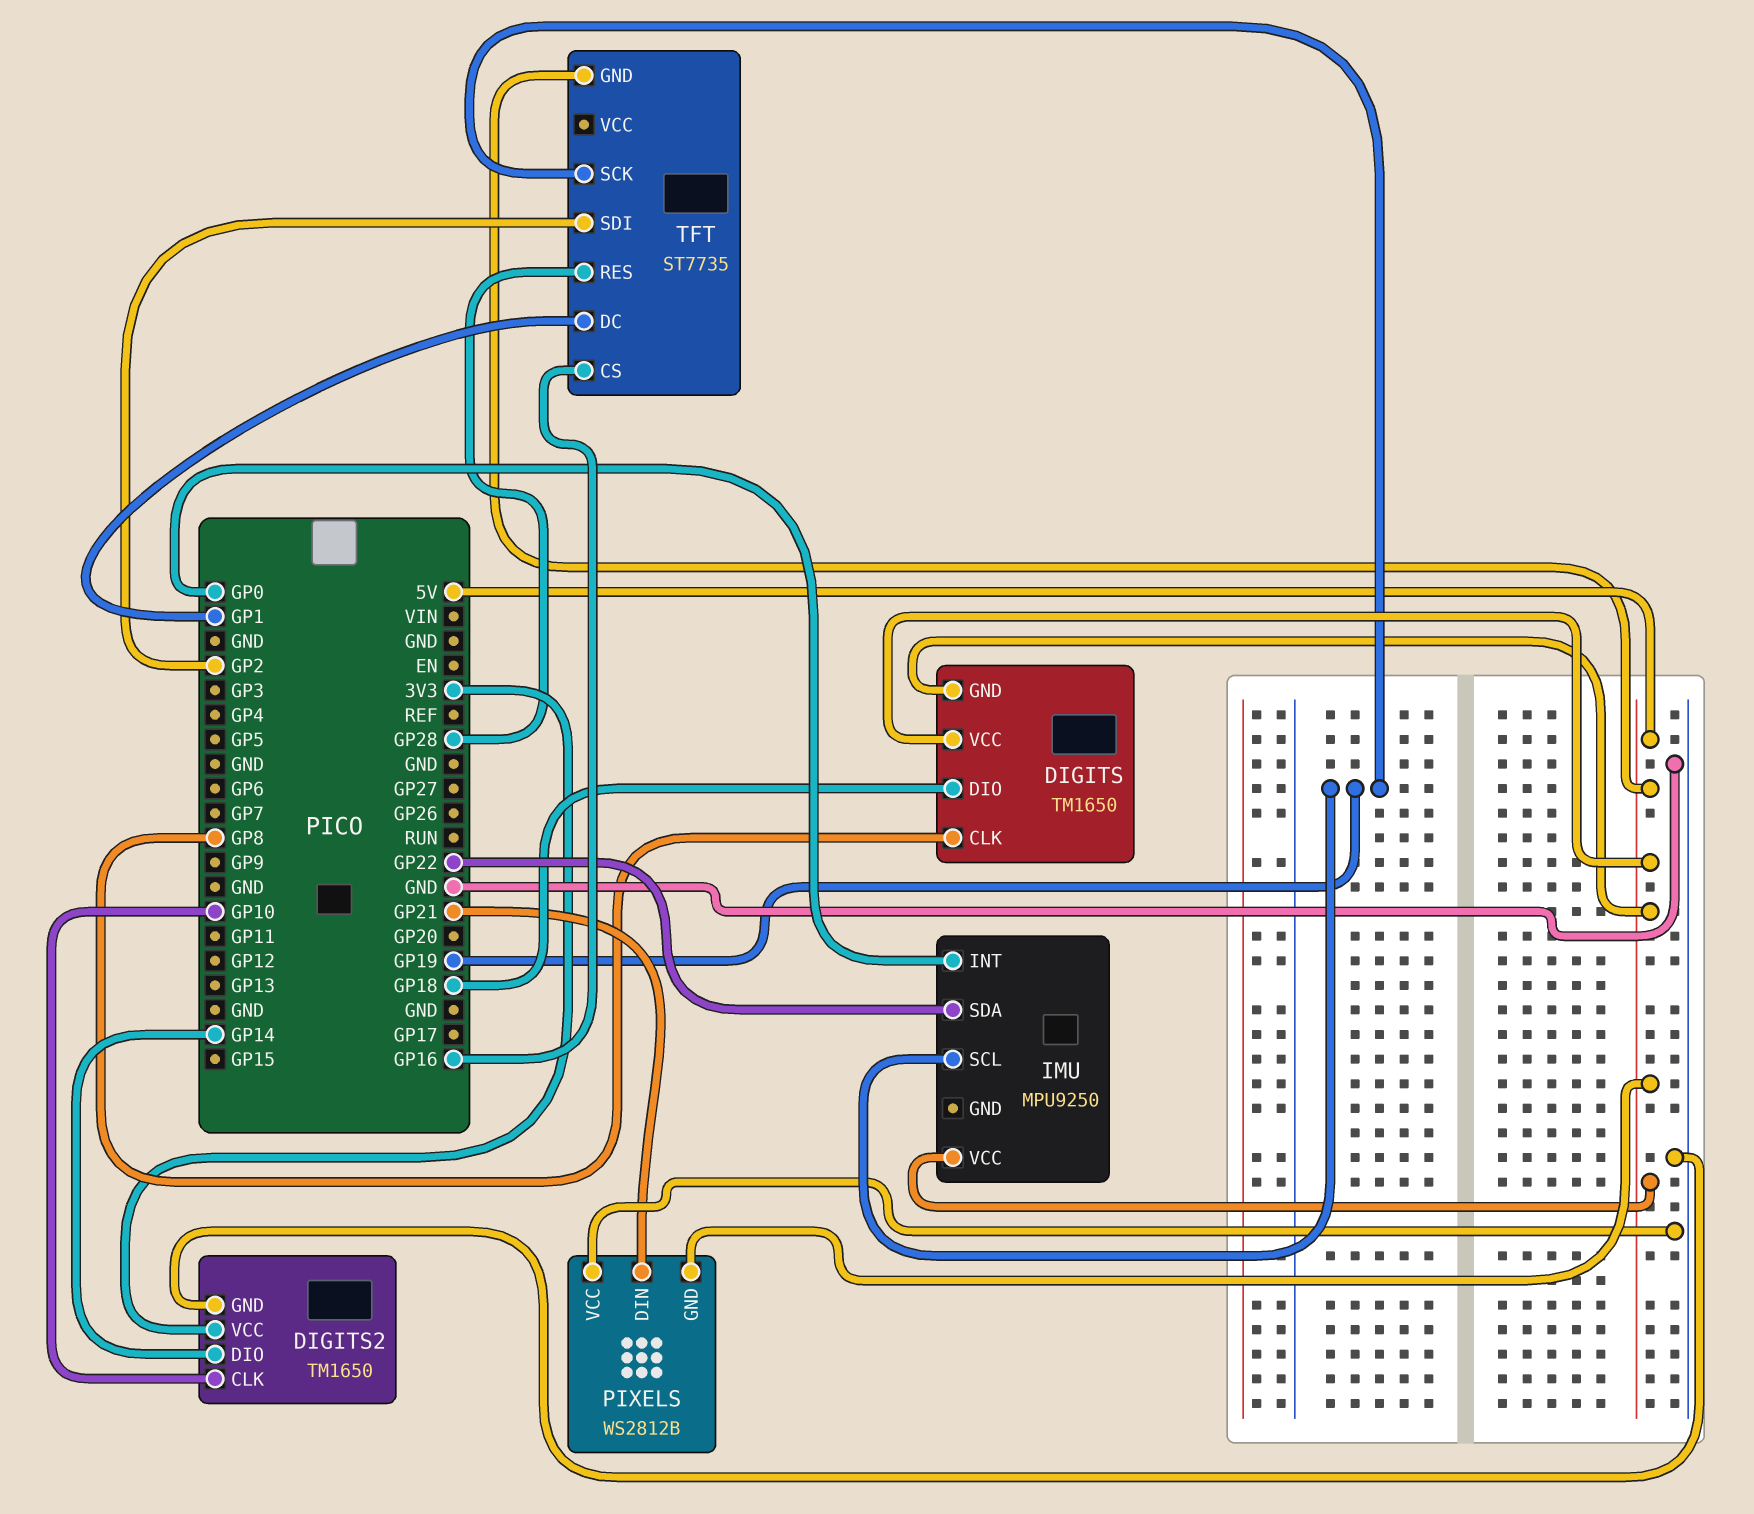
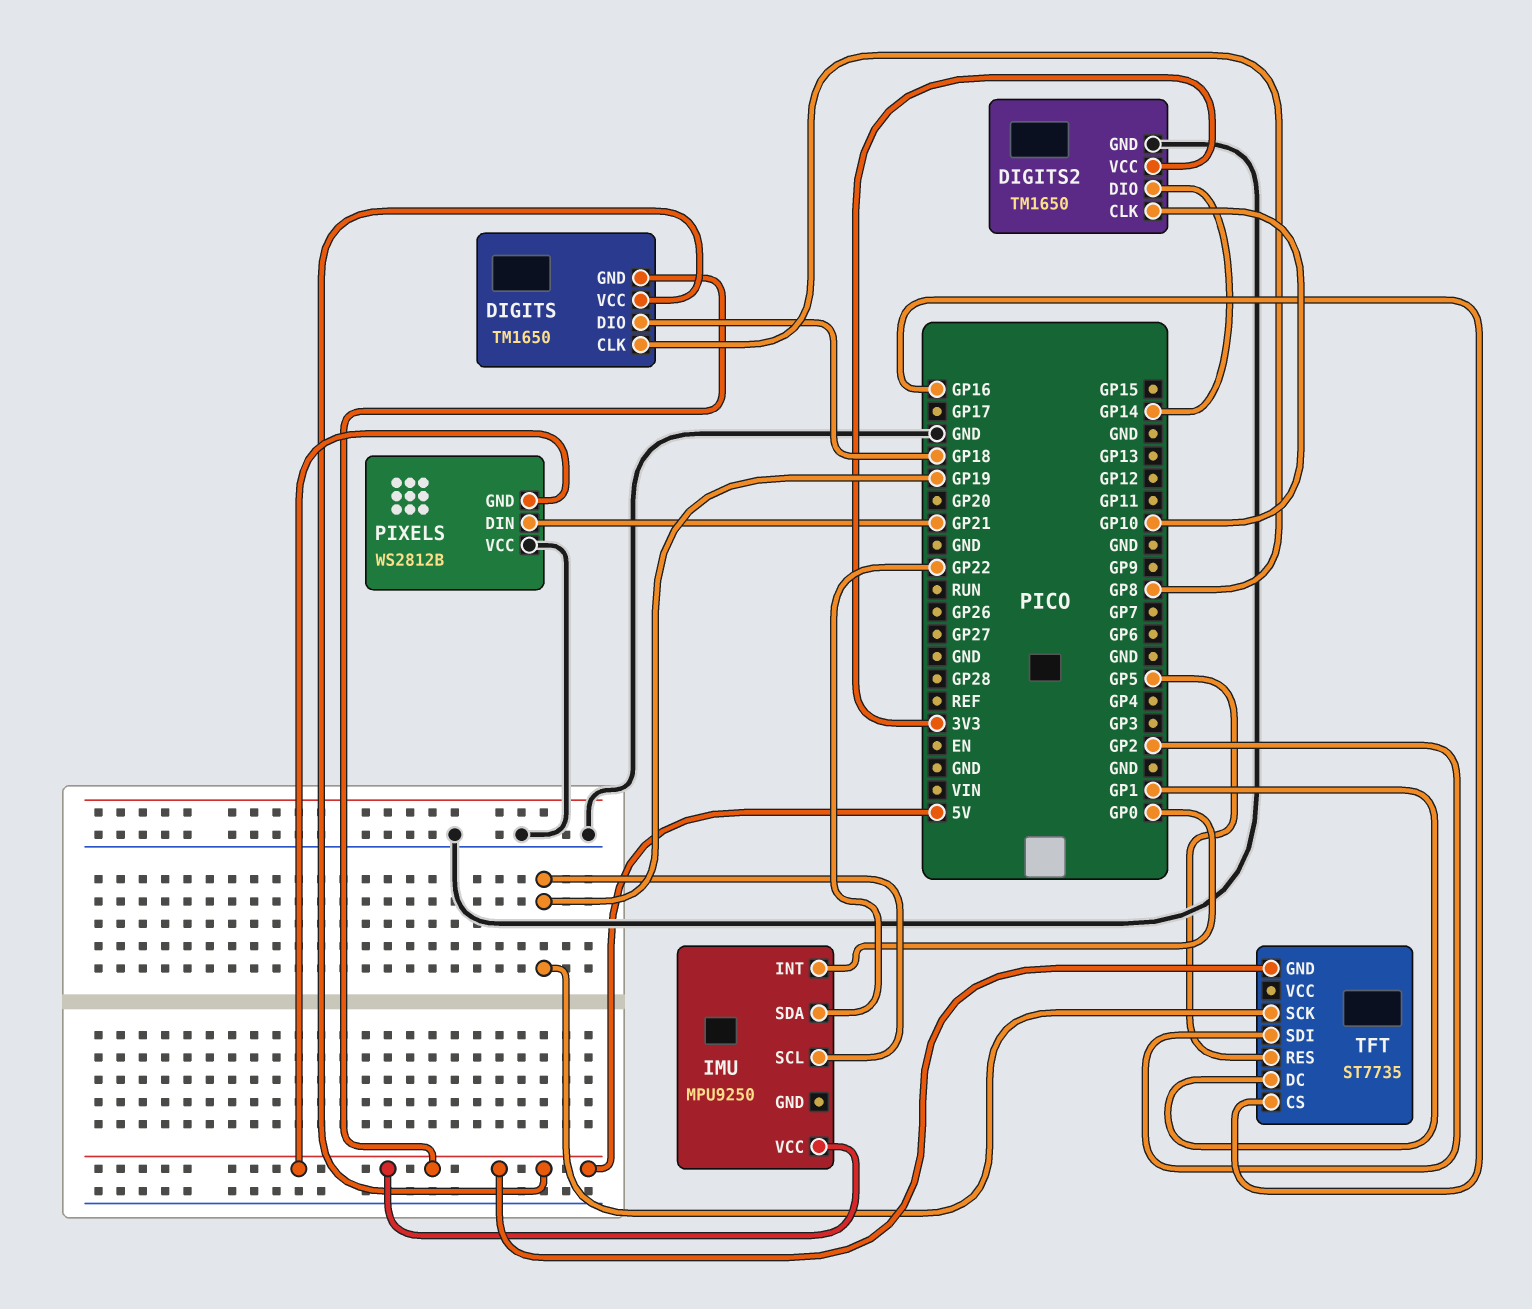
TFT pin RES: GP28 -> GP5

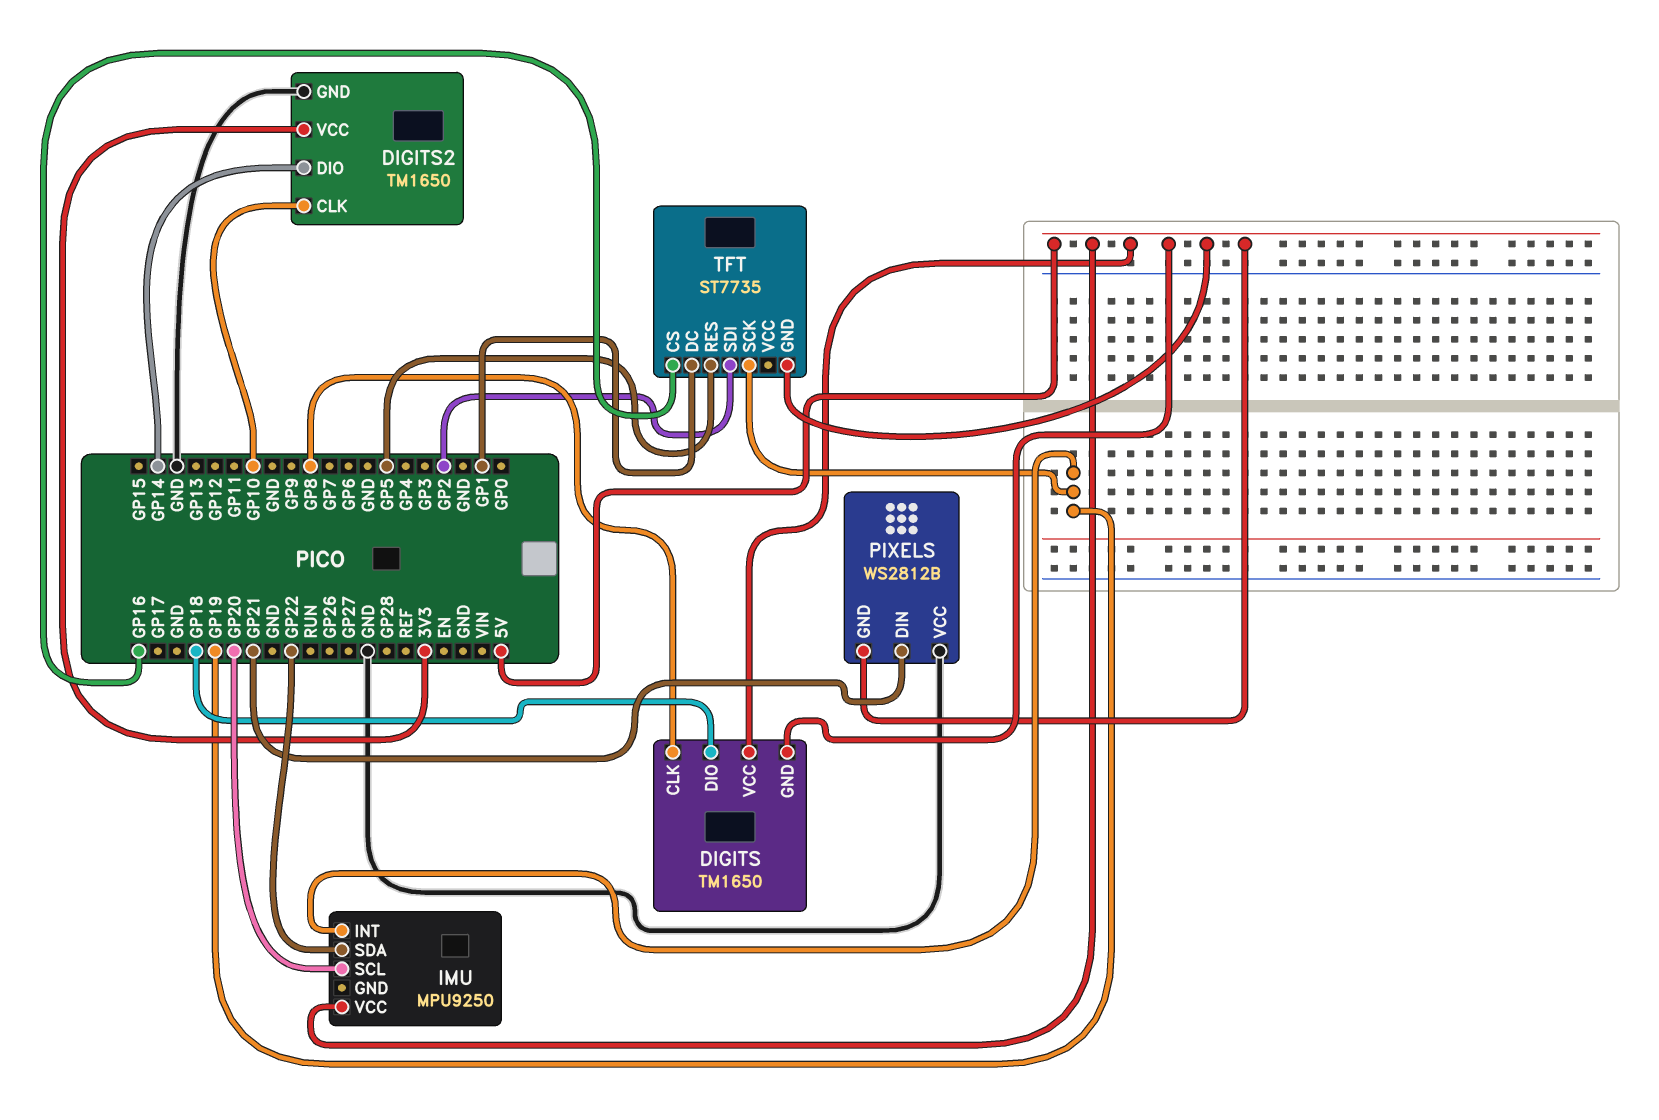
IMU pin INT: GP0 -> GP19
IMU pin SCL: GP19 -> GP20

